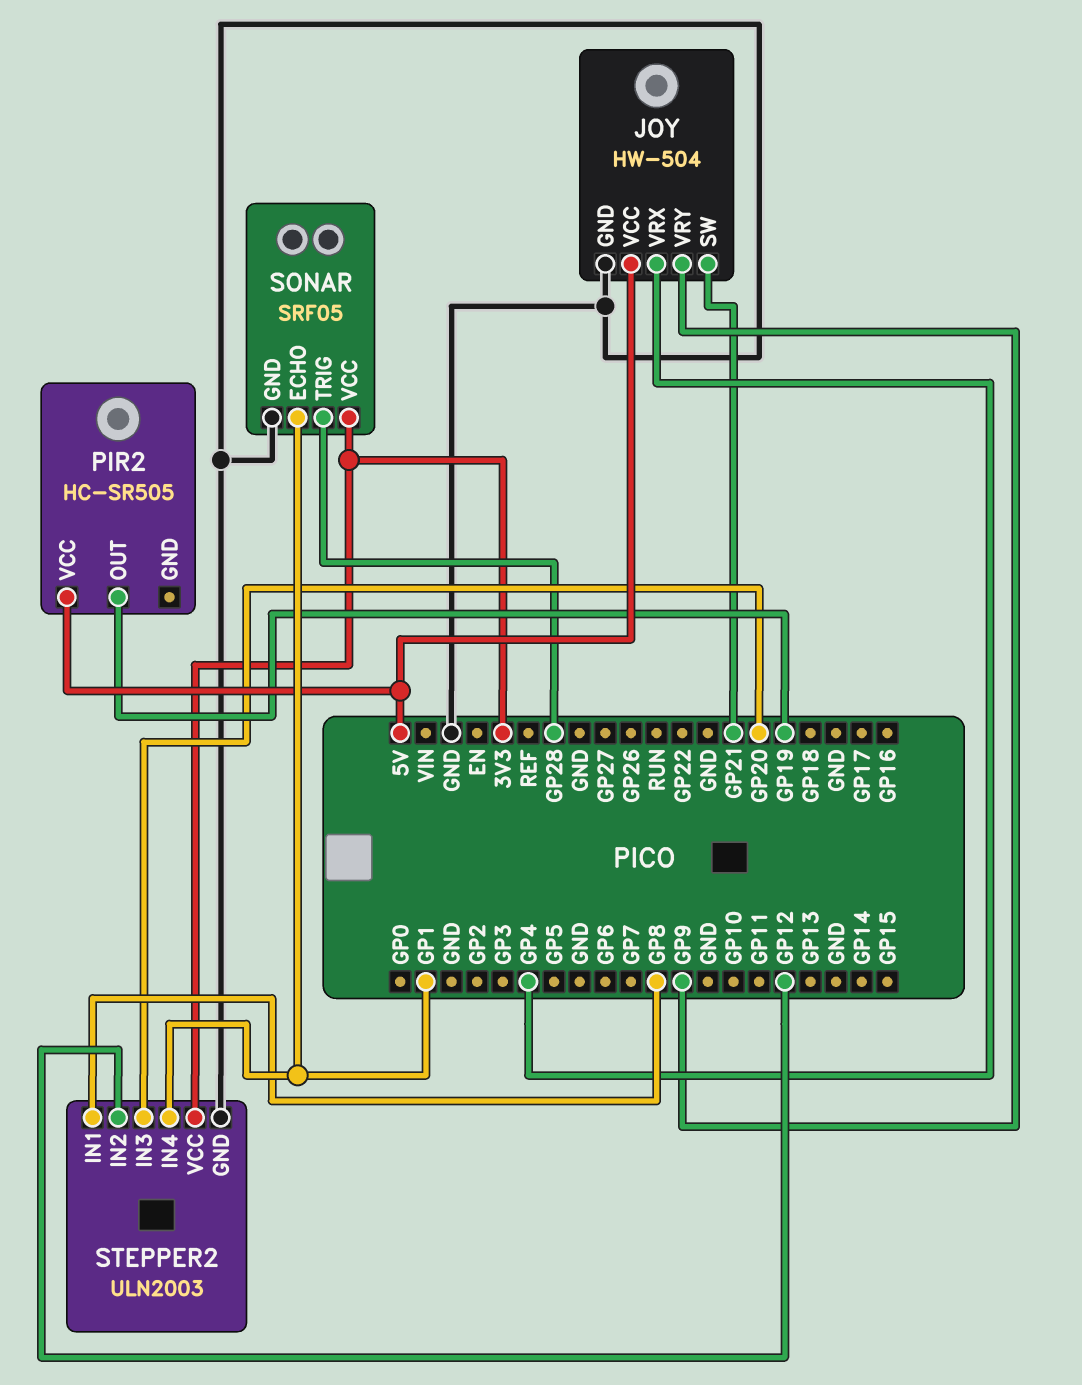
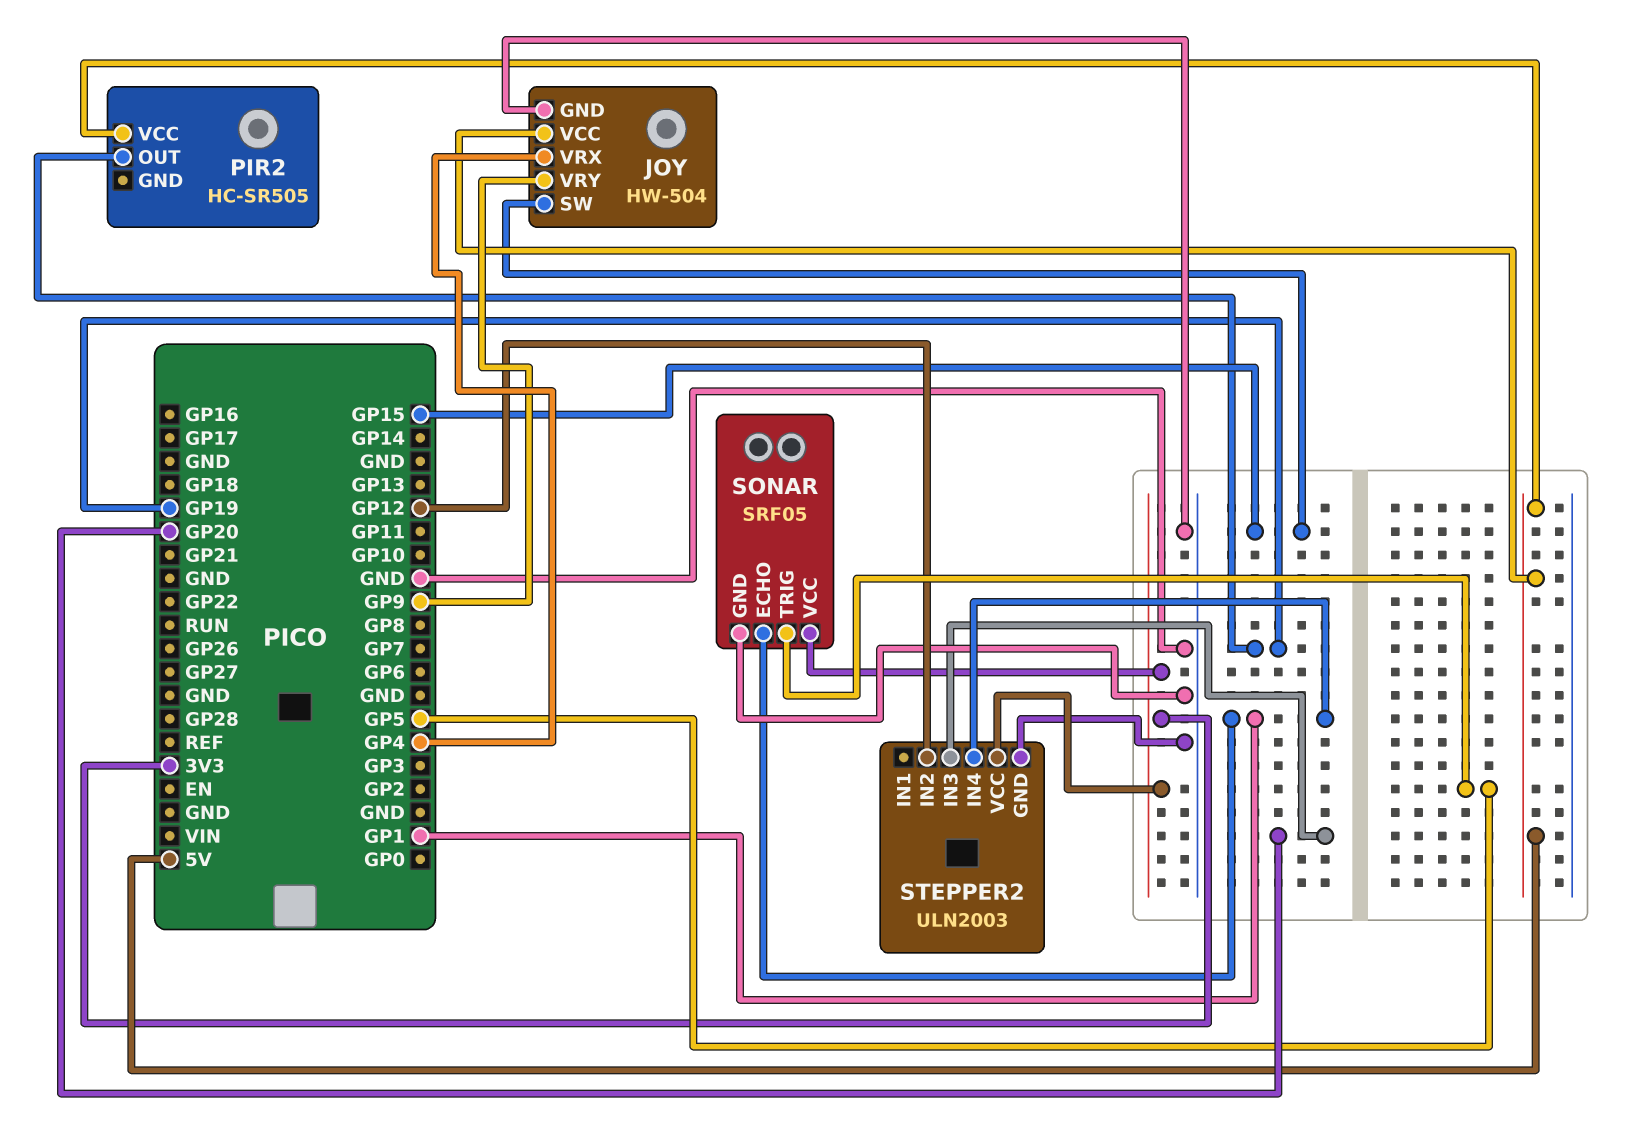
JOY pin SW: GP21 -> GP15
SONAR pin TRIG: GP28 -> GP5
STEPPER2 pin IN1: GP8 -> none

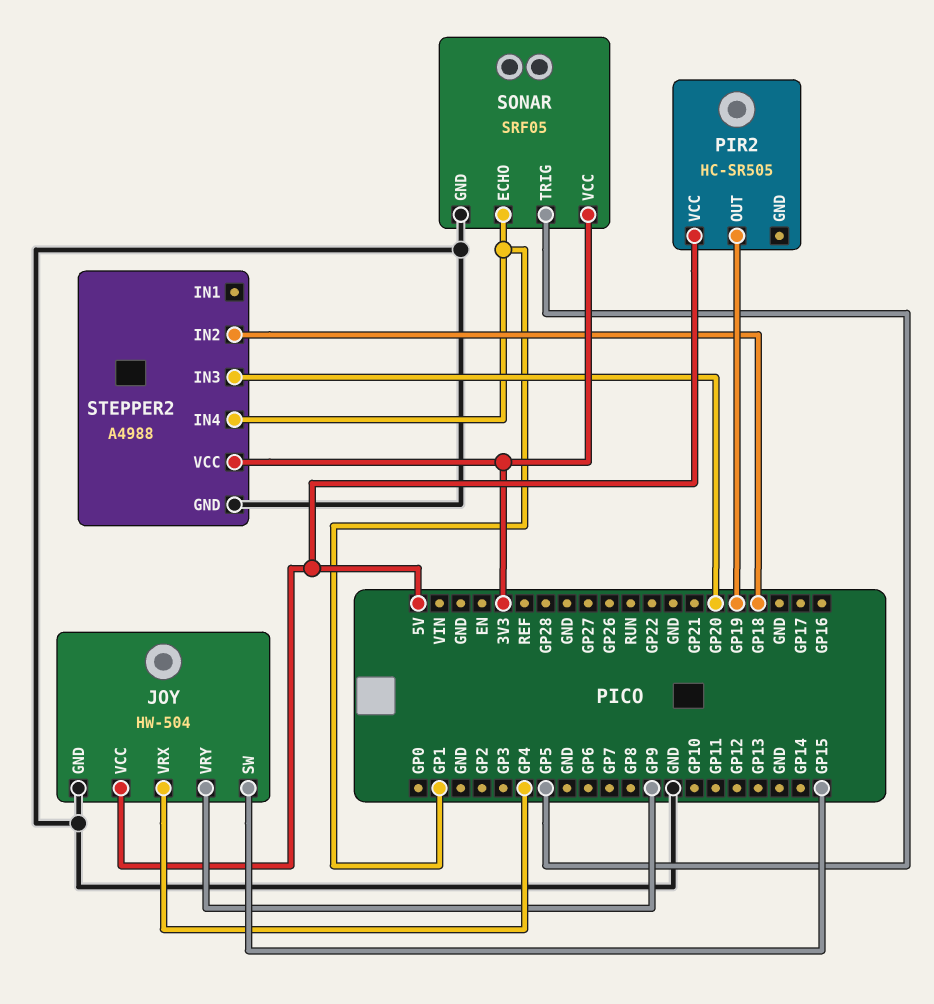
STEPPER2: ULN2003 -> A4988
STEPPER2 pin IN2: GP12 -> GP18

